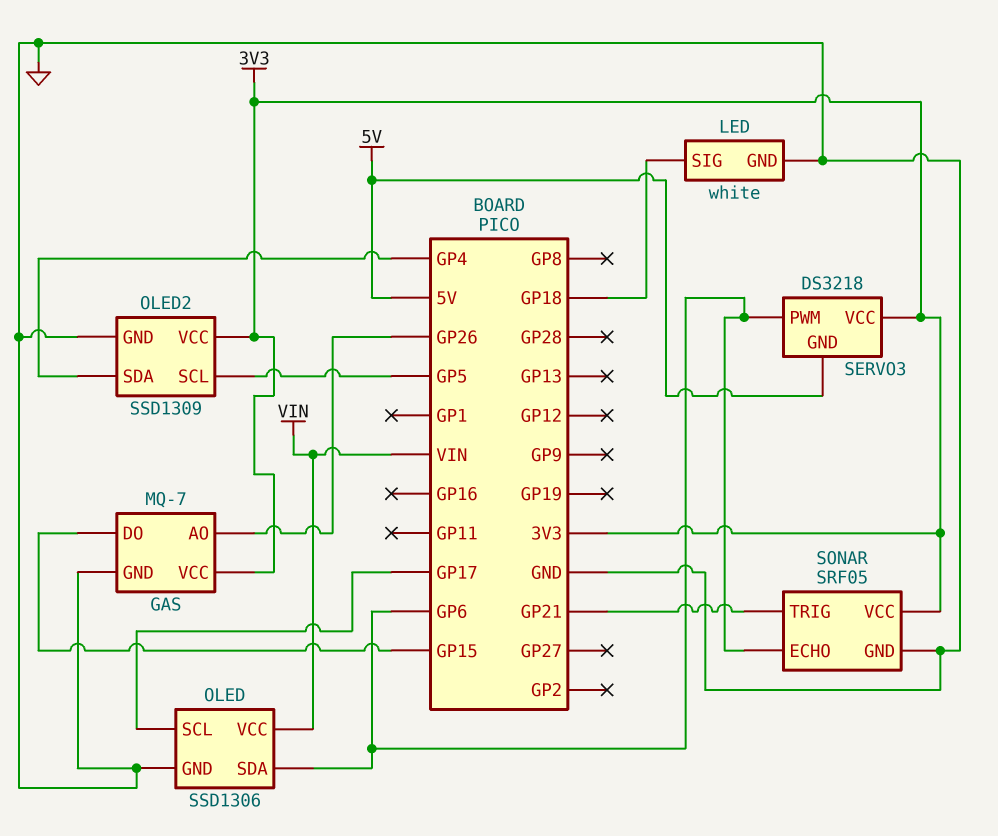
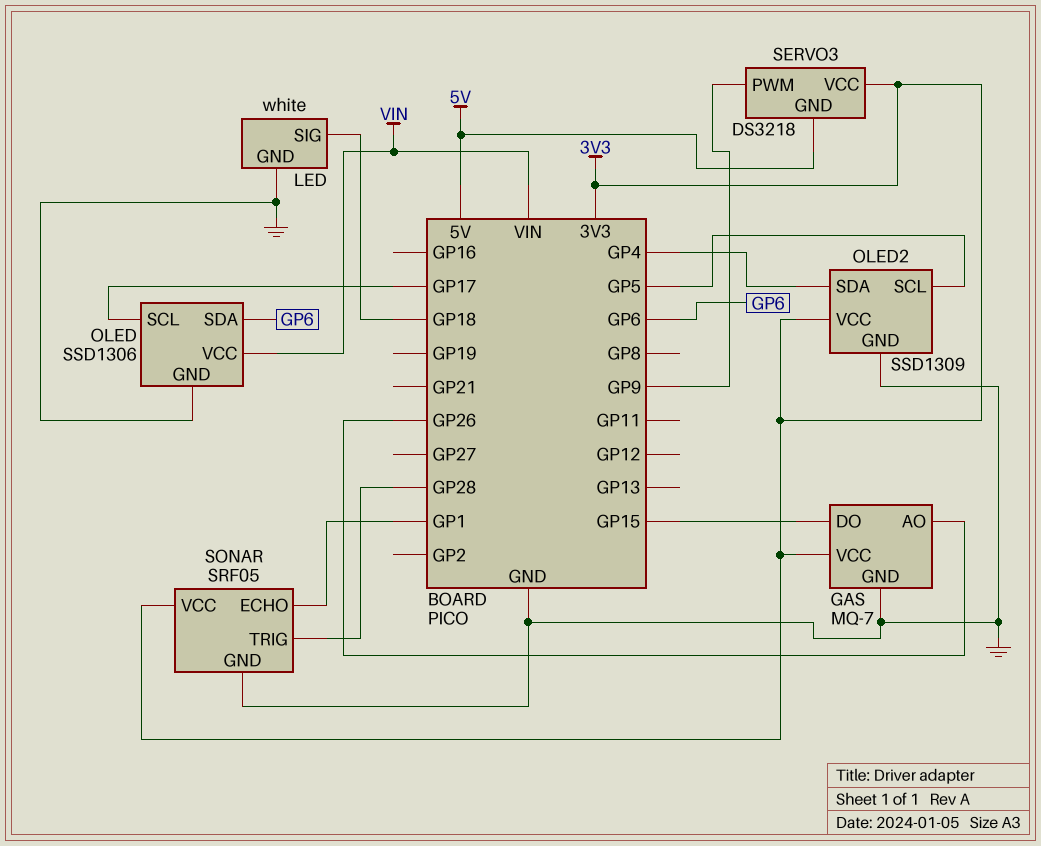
SERVO3 pin PWM: GP6 -> GP9
SONAR pin ECHO: GP6 -> GP1
SONAR pin TRIG: GP21 -> GP28

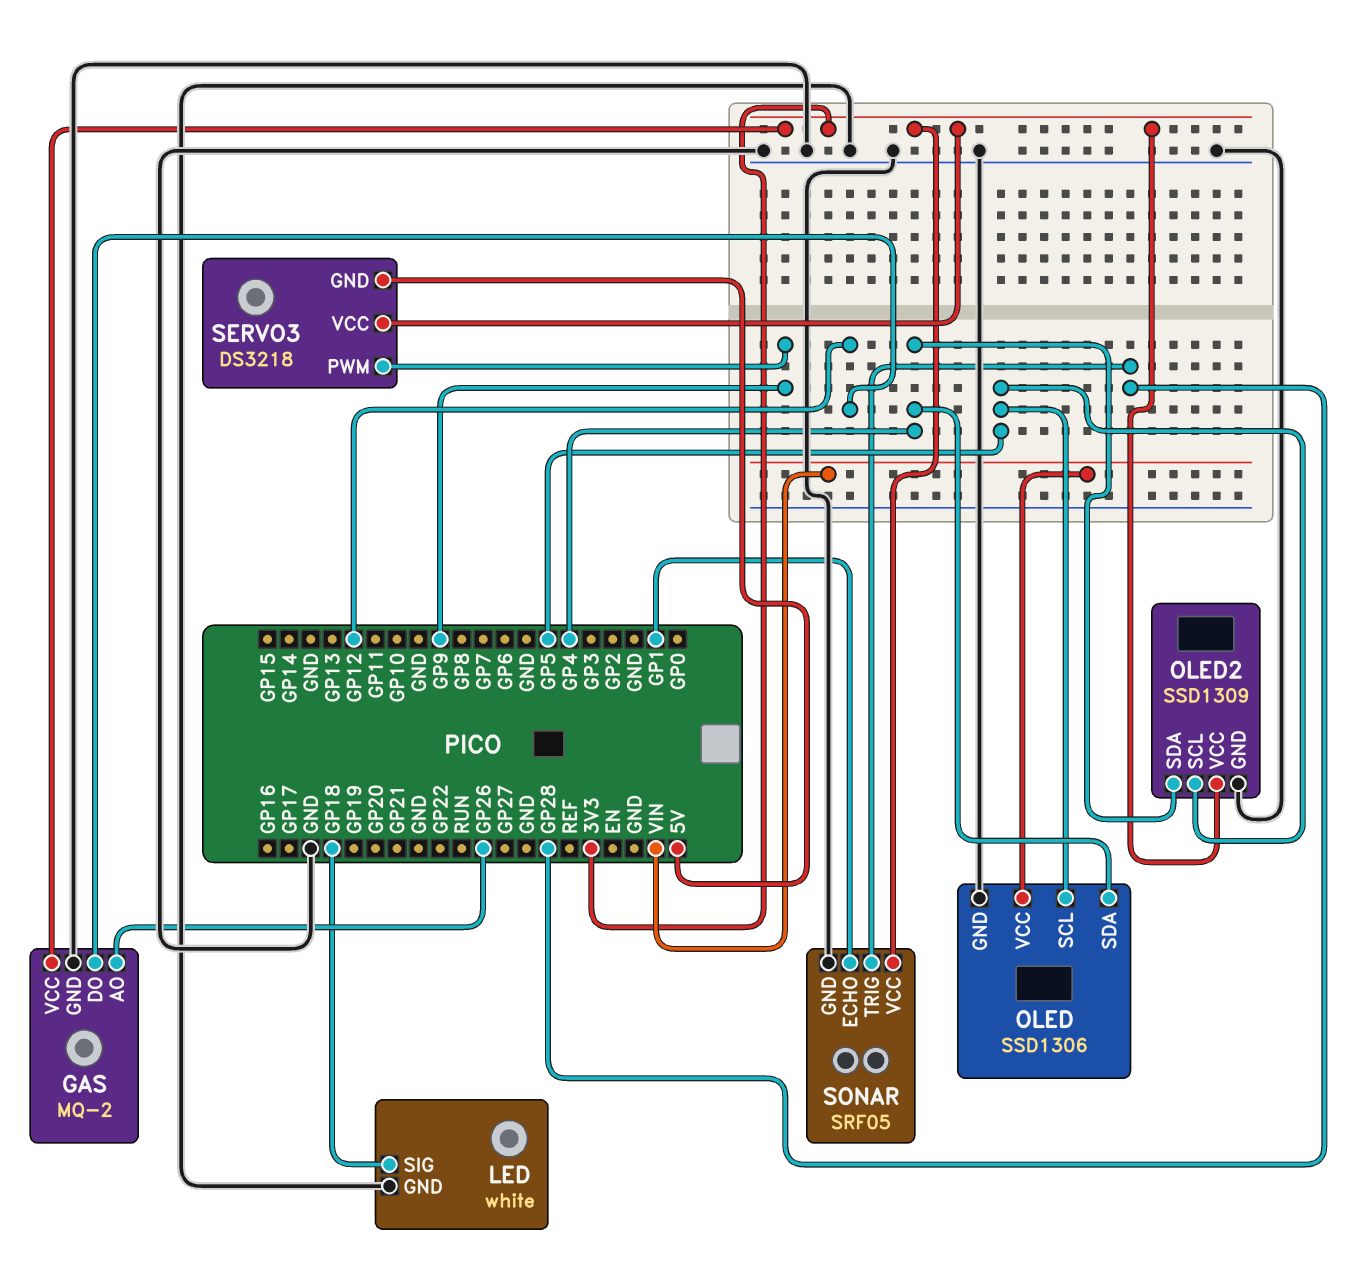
GAS: MQ-7 -> MQ-2
GAS pin DO: GP15 -> GP12
OLED pin SCL: GP17 -> GP5
OLED pin SDA: GP6 -> GP4

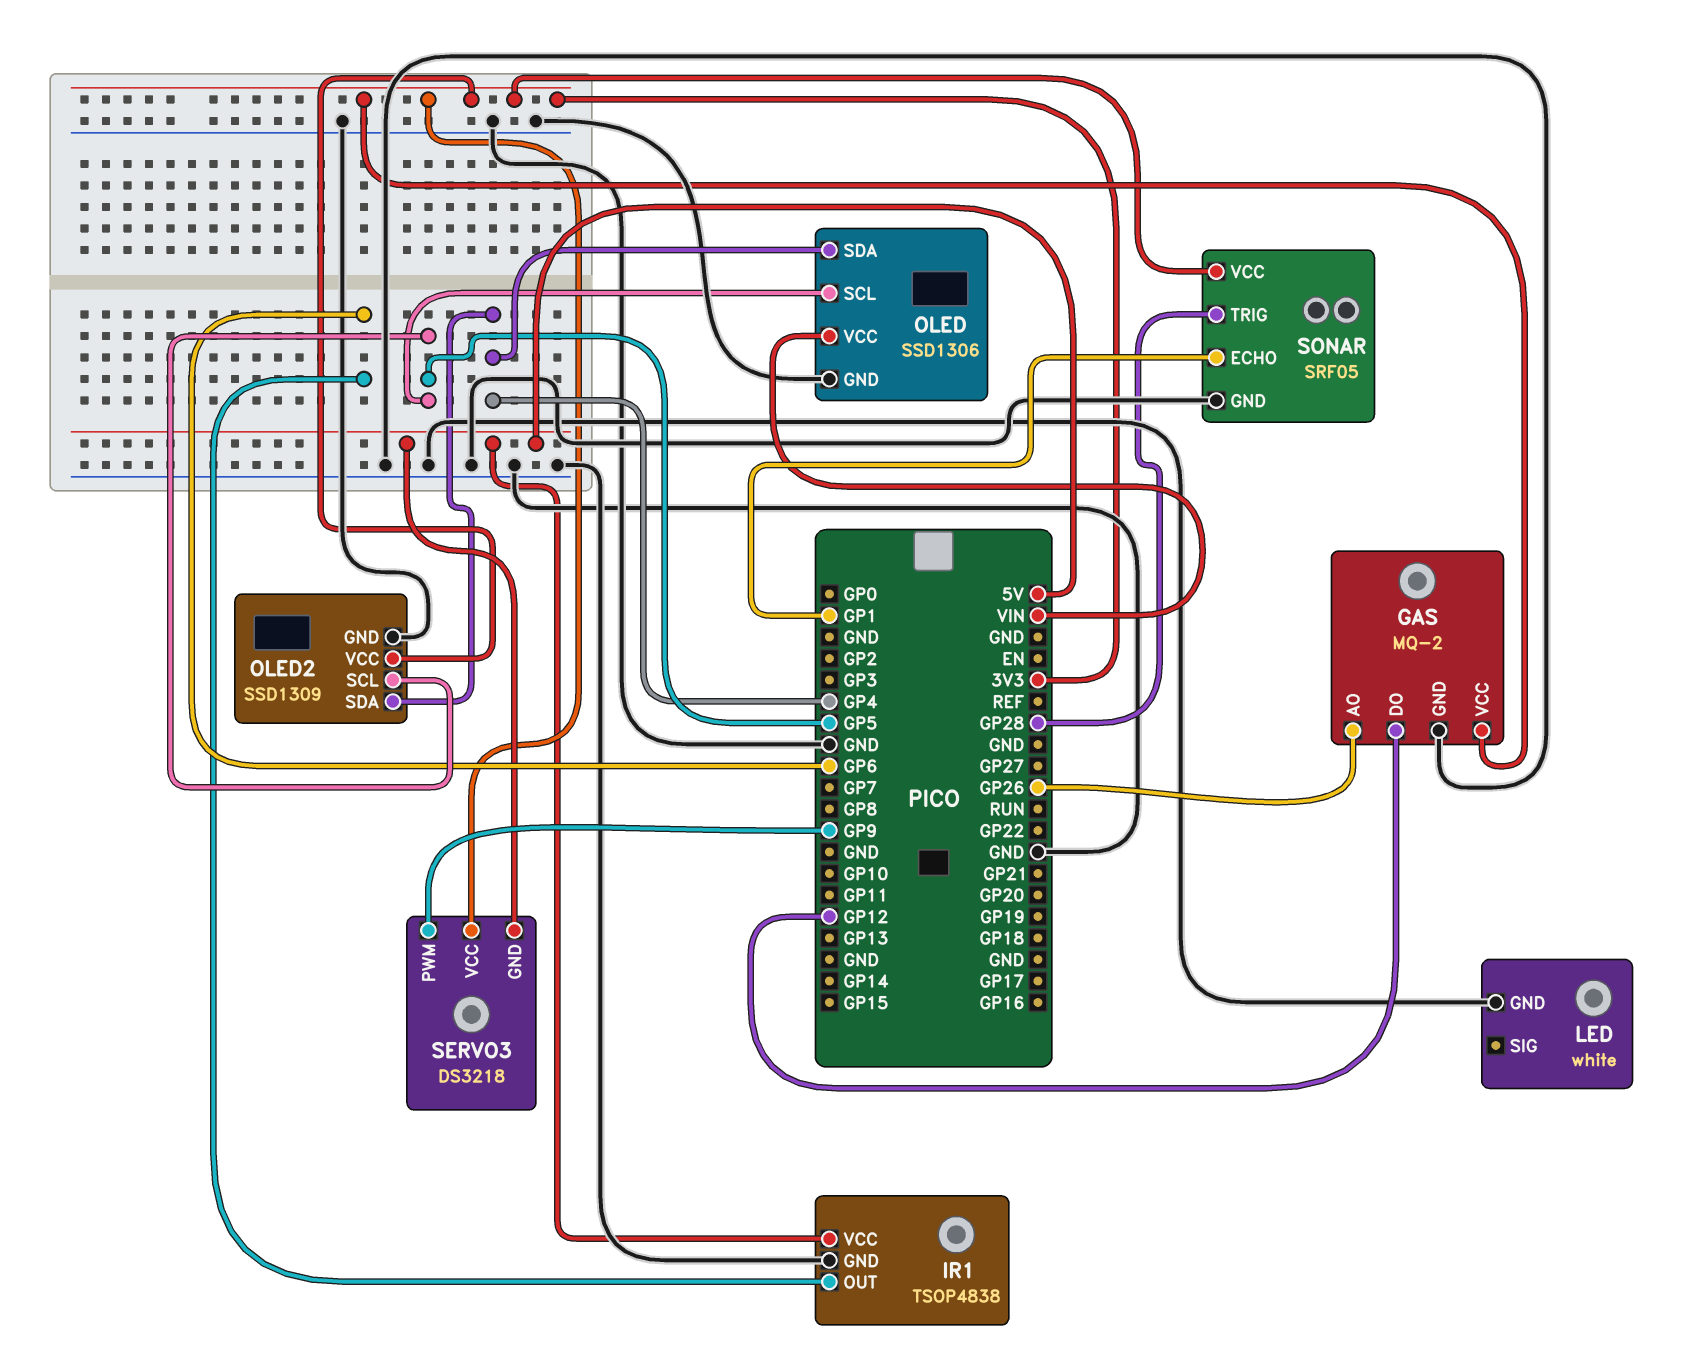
IR1: none -> TSOP4838
IR1 pin GND: none -> GND
IR1 pin OUT: none -> GP6
IR1 pin VCC: none -> 5V
LED pin SIG: GP18 -> none

